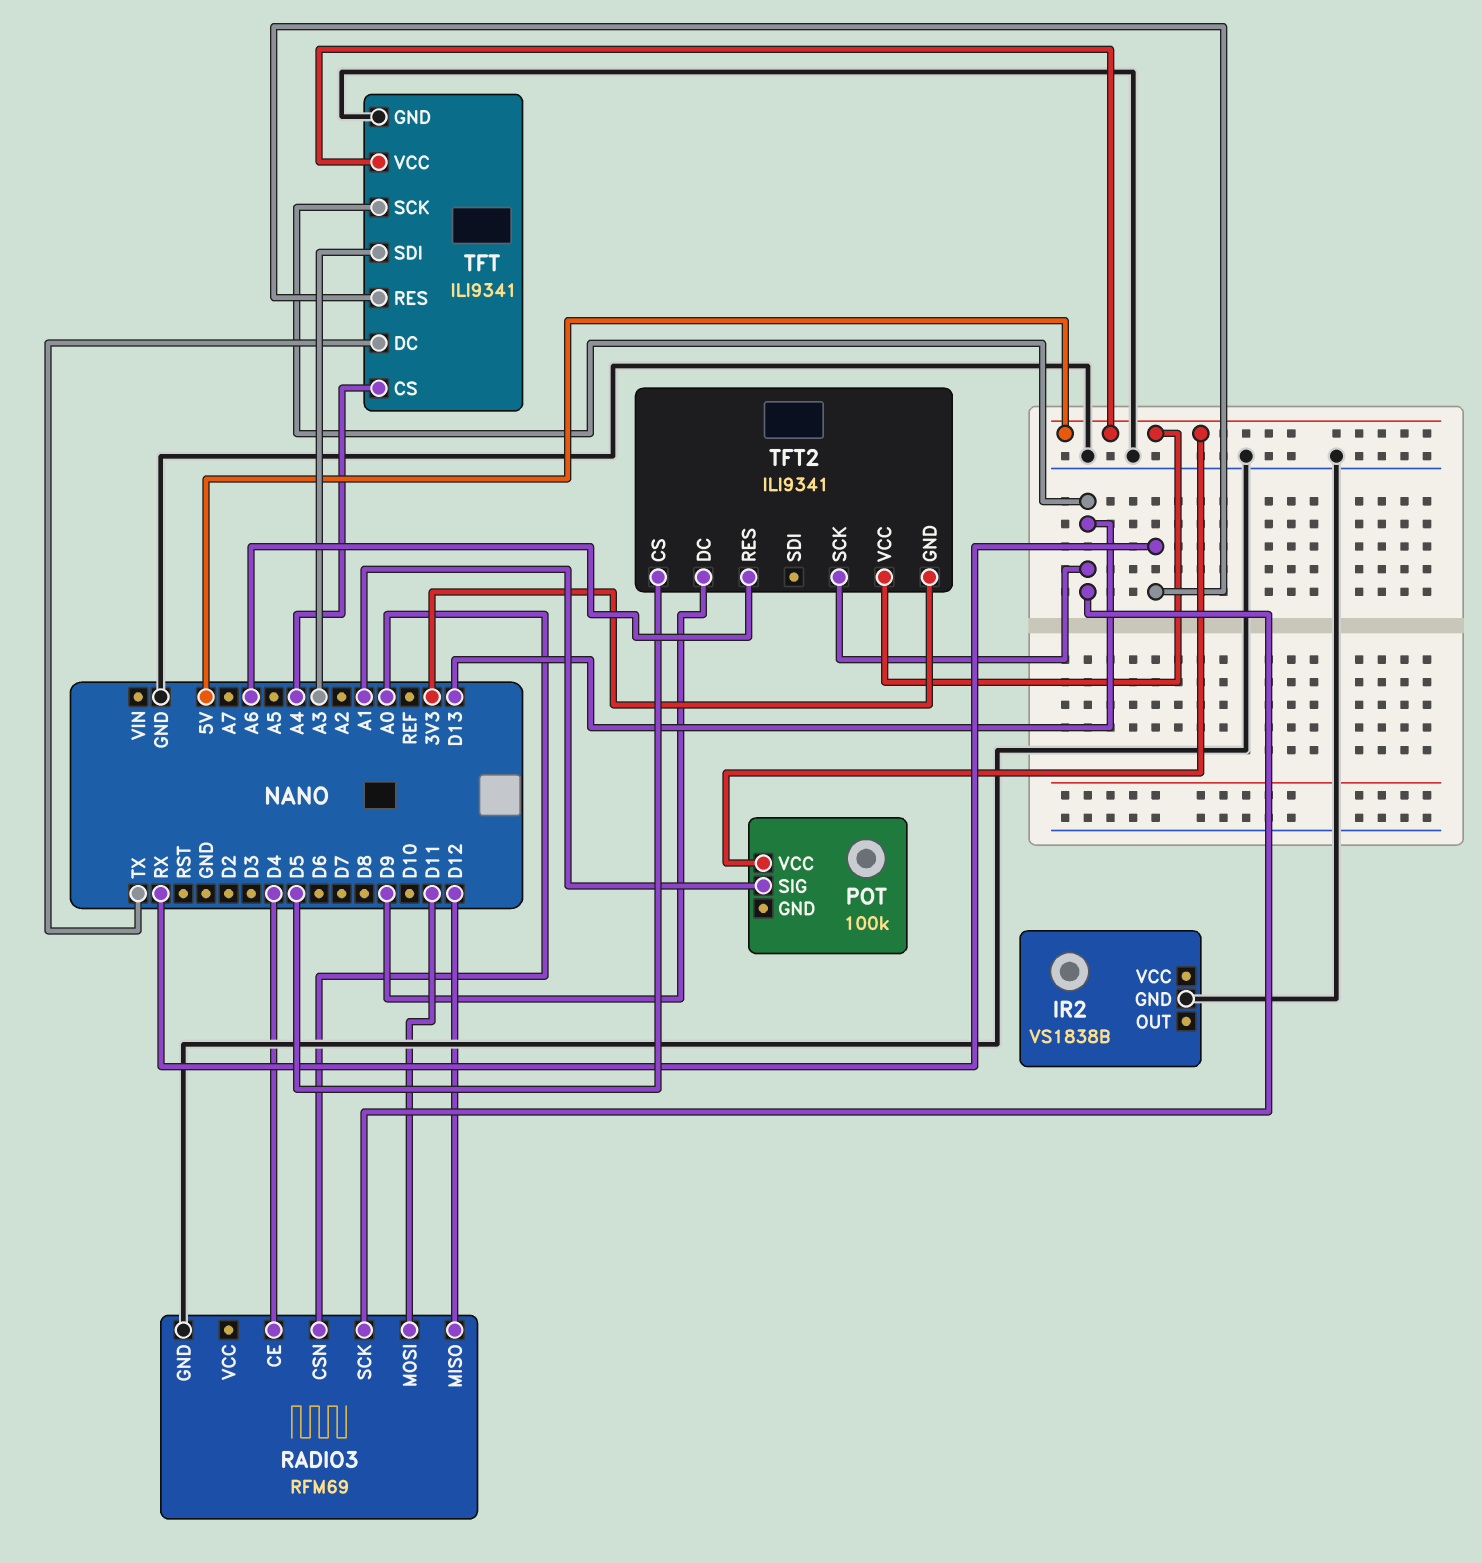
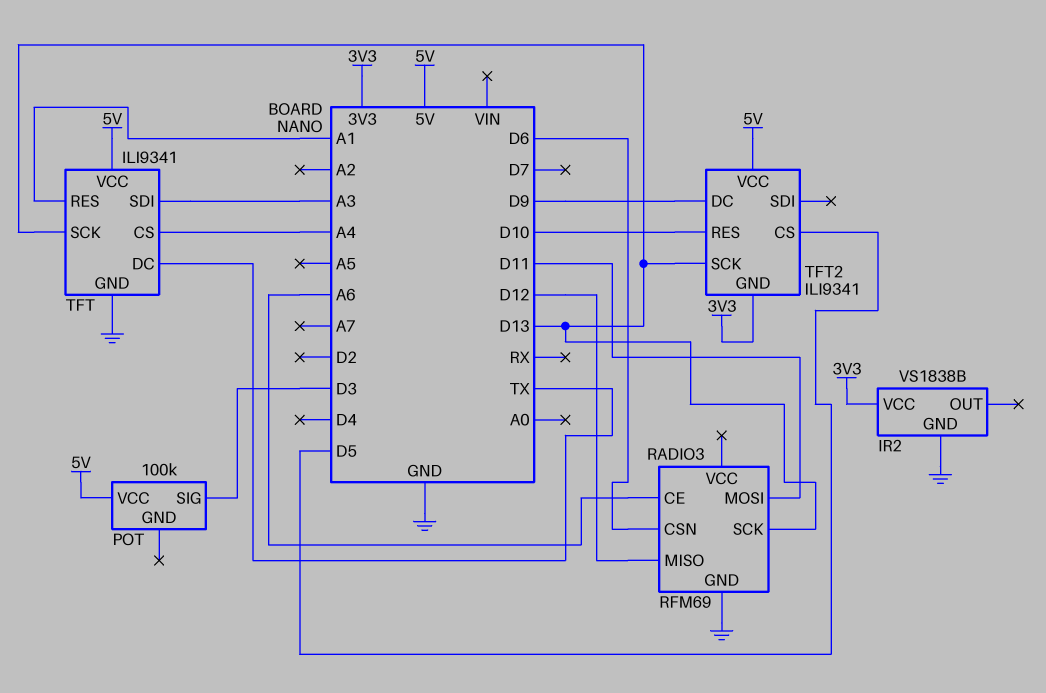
IR2 pin VCC: none -> 3V3
POT pin SIG: A1 -> D3
RADIO3 pin CE: D4 -> A6
RADIO3 pin CSN: A0 -> D6
TFT pin RES: RX -> A1
TFT2 pin RES: A6 -> D10

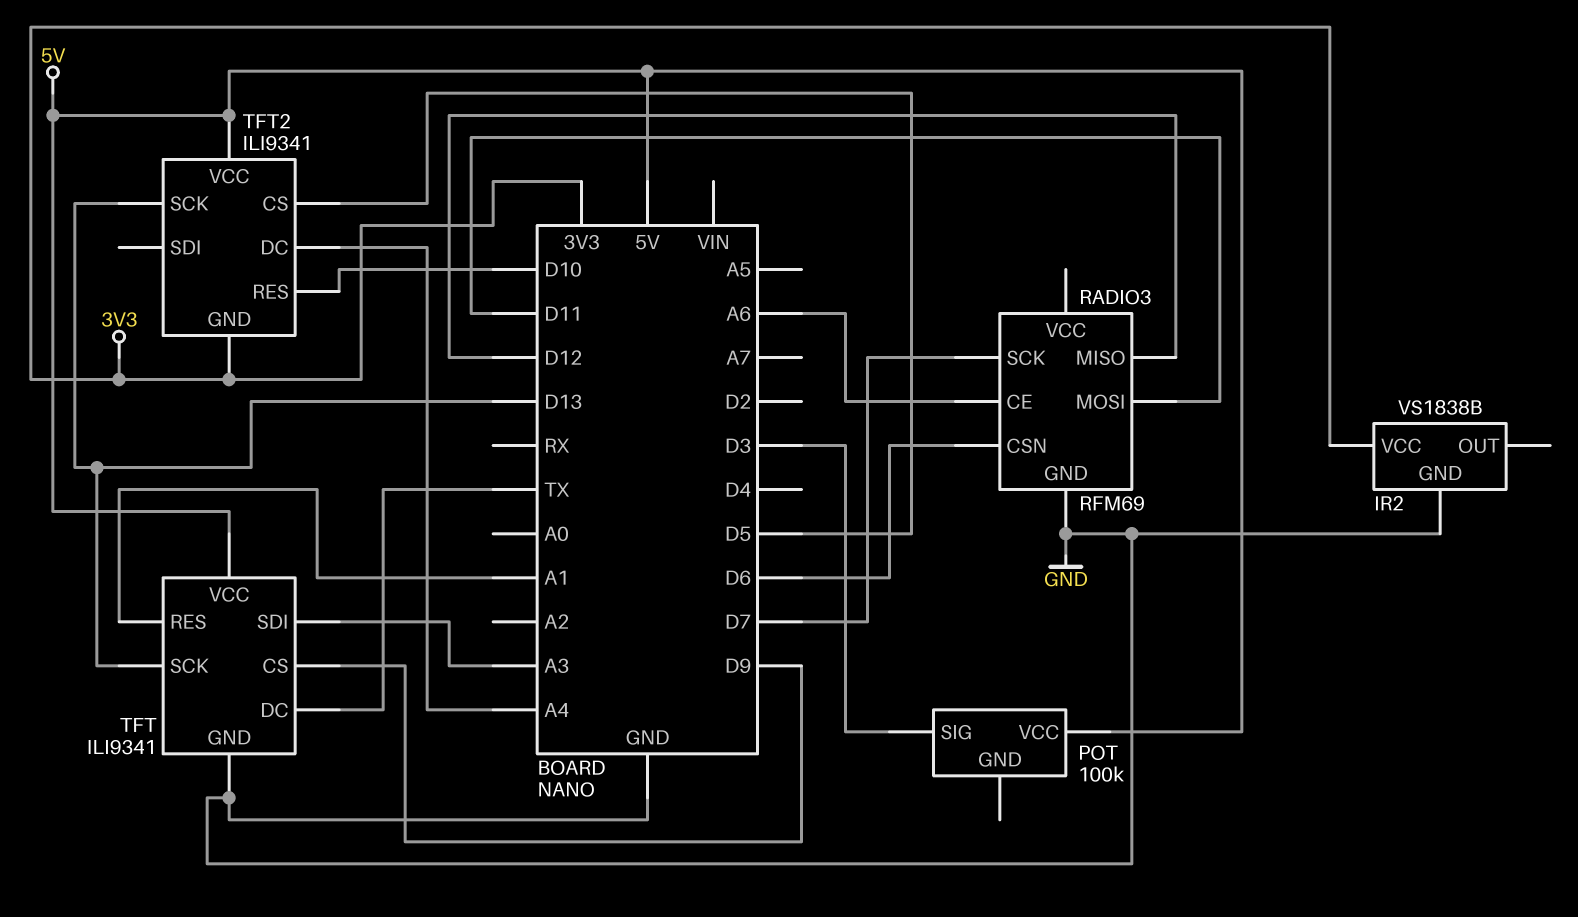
RADIO3 pin SCK: D13 -> D7
TFT pin CS: A4 -> D9
TFT2 pin DC: D9 -> A4

